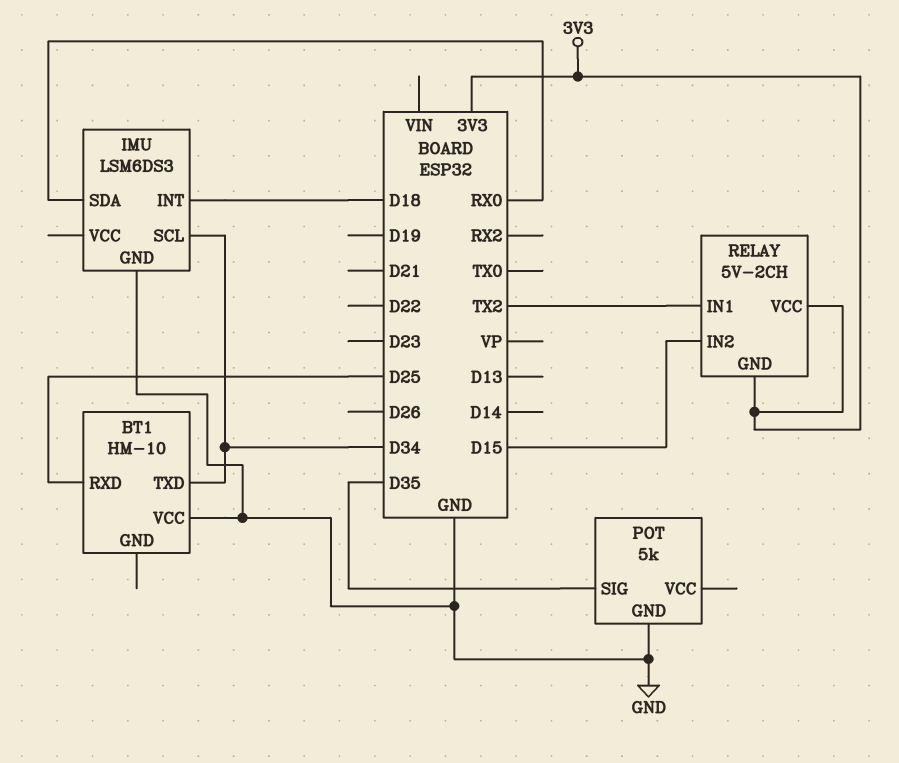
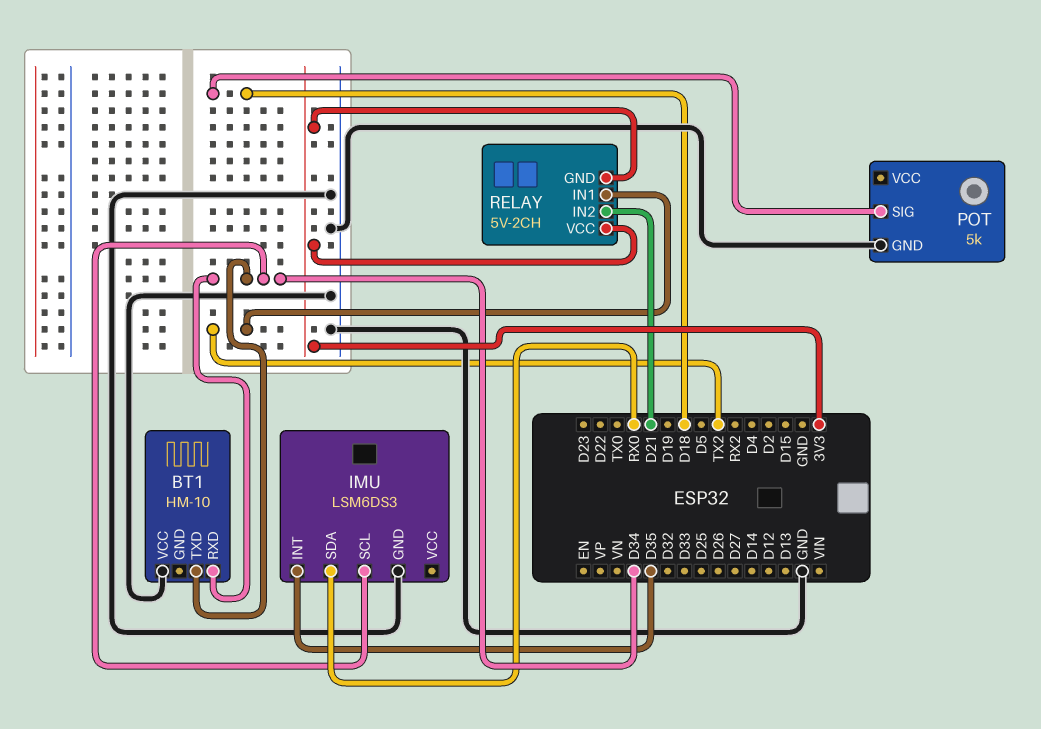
BT1 pin RXD: D25 -> D34
IMU pin INT: D18 -> D35
POT pin SIG: D35 -> D18
RELAY pin IN2: D15 -> D21

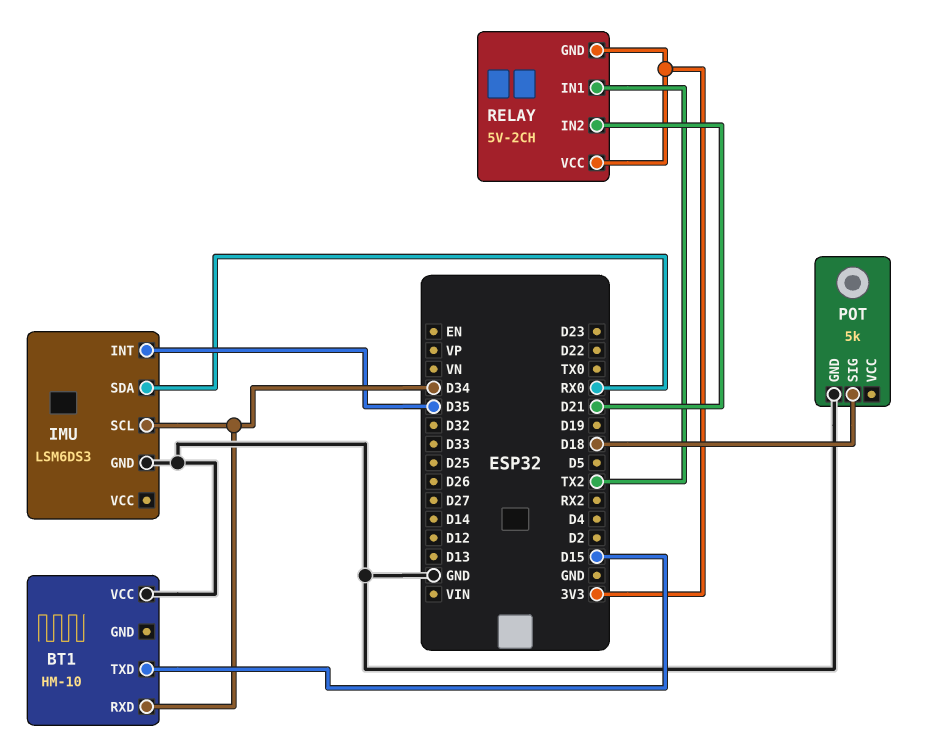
BT1 pin TXD: D34 -> D15

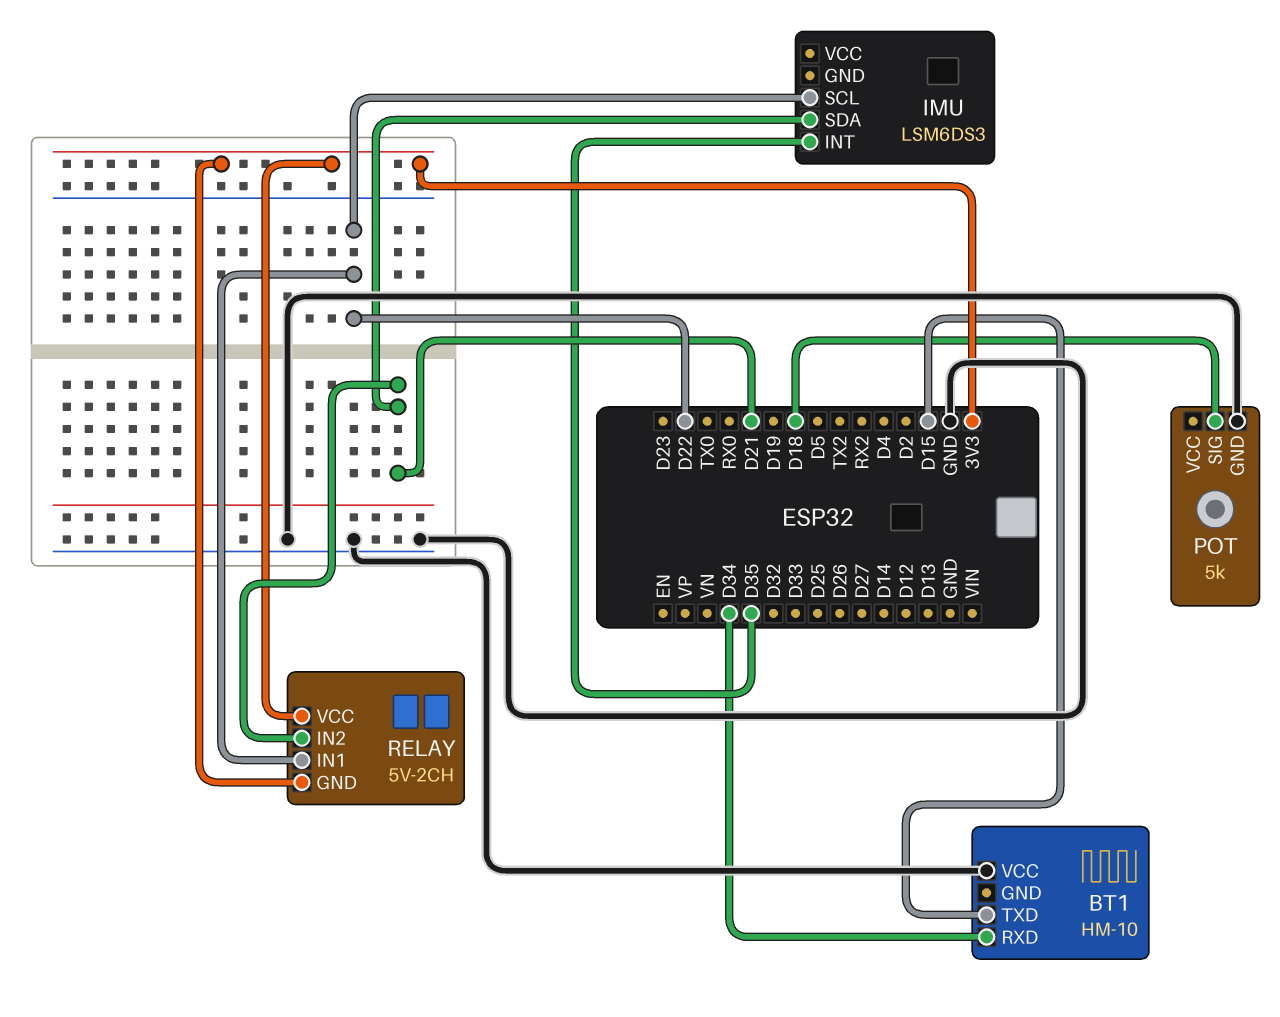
IMU pin GND: GND -> none
IMU pin SCL: D34 -> D22
IMU pin SDA: RX0 -> D21
RELAY pin IN1: TX2 -> D22

